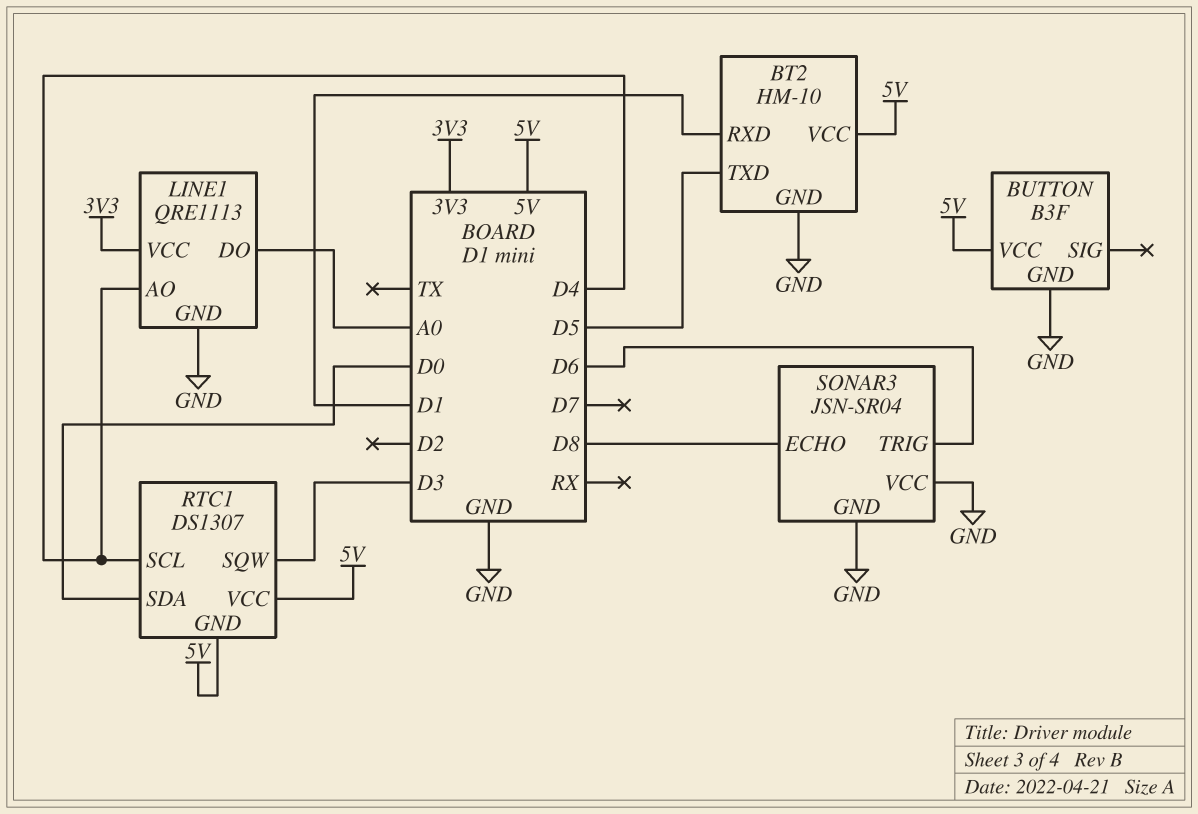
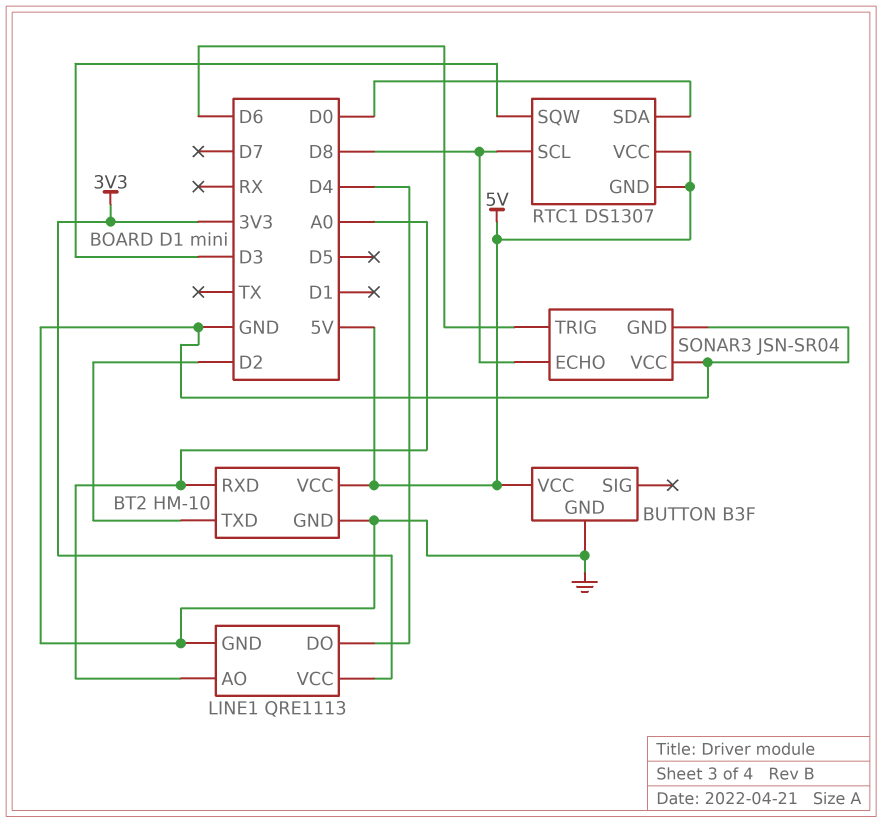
BT2 pin RXD: D1 -> A0
BT2 pin TXD: D5 -> D2
LINE1 pin AO: D4 -> A0
LINE1 pin DO: A0 -> D4
RTC1 pin SCL: D4 -> D8

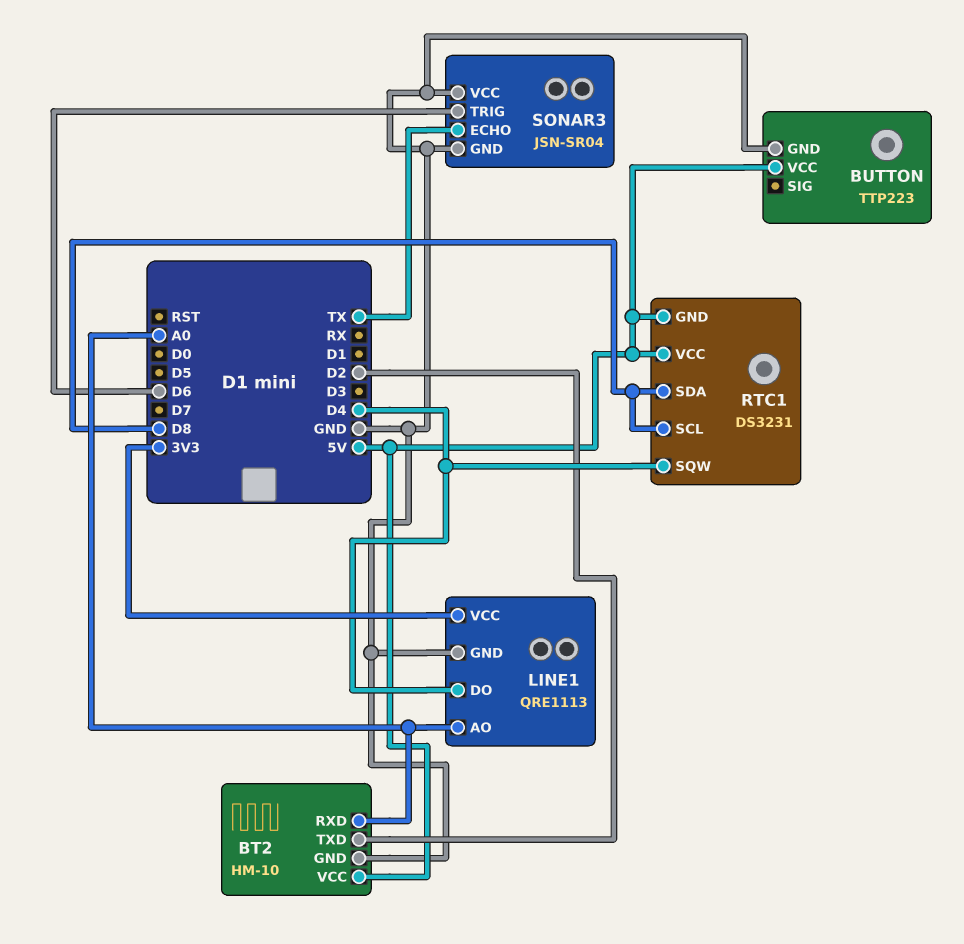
BUTTON: B3F -> TTP223
RTC1: DS1307 -> DS3231
RTC1 pin SDA: D0 -> D8
RTC1 pin SQW: D3 -> D4
SONAR3 pin ECHO: D8 -> TX

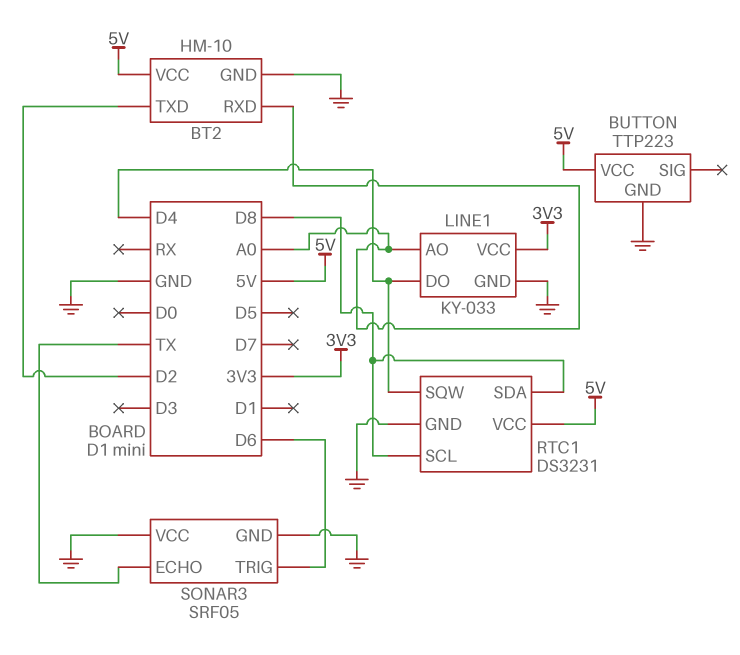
LINE1: QRE1113 -> KY-033
RTC1 pin GND: 5V -> GND
SONAR3: JSN-SR04 -> SRF05

